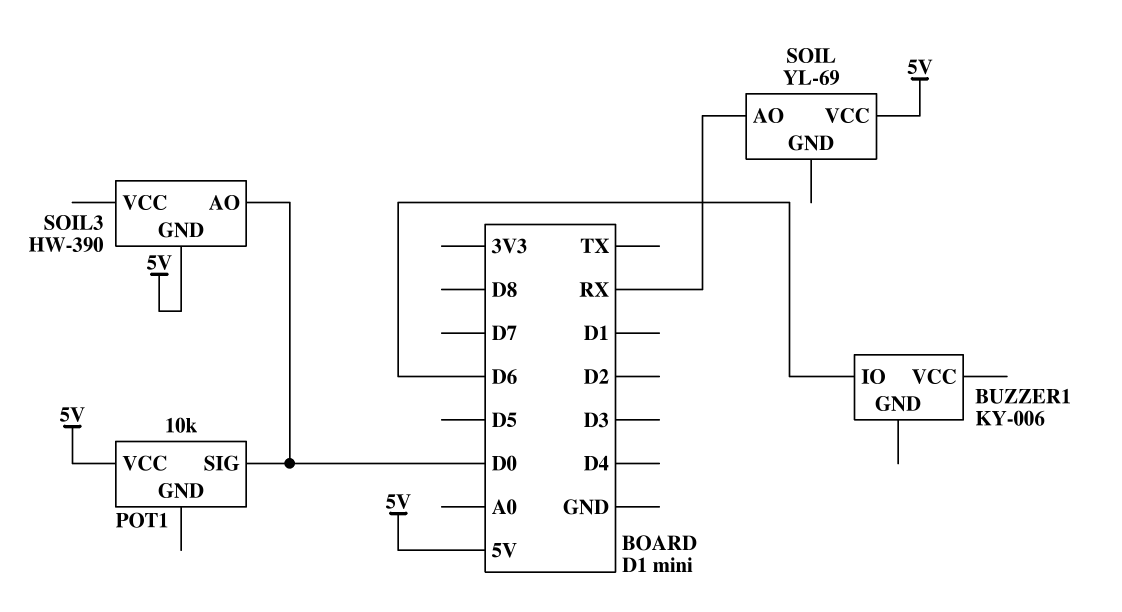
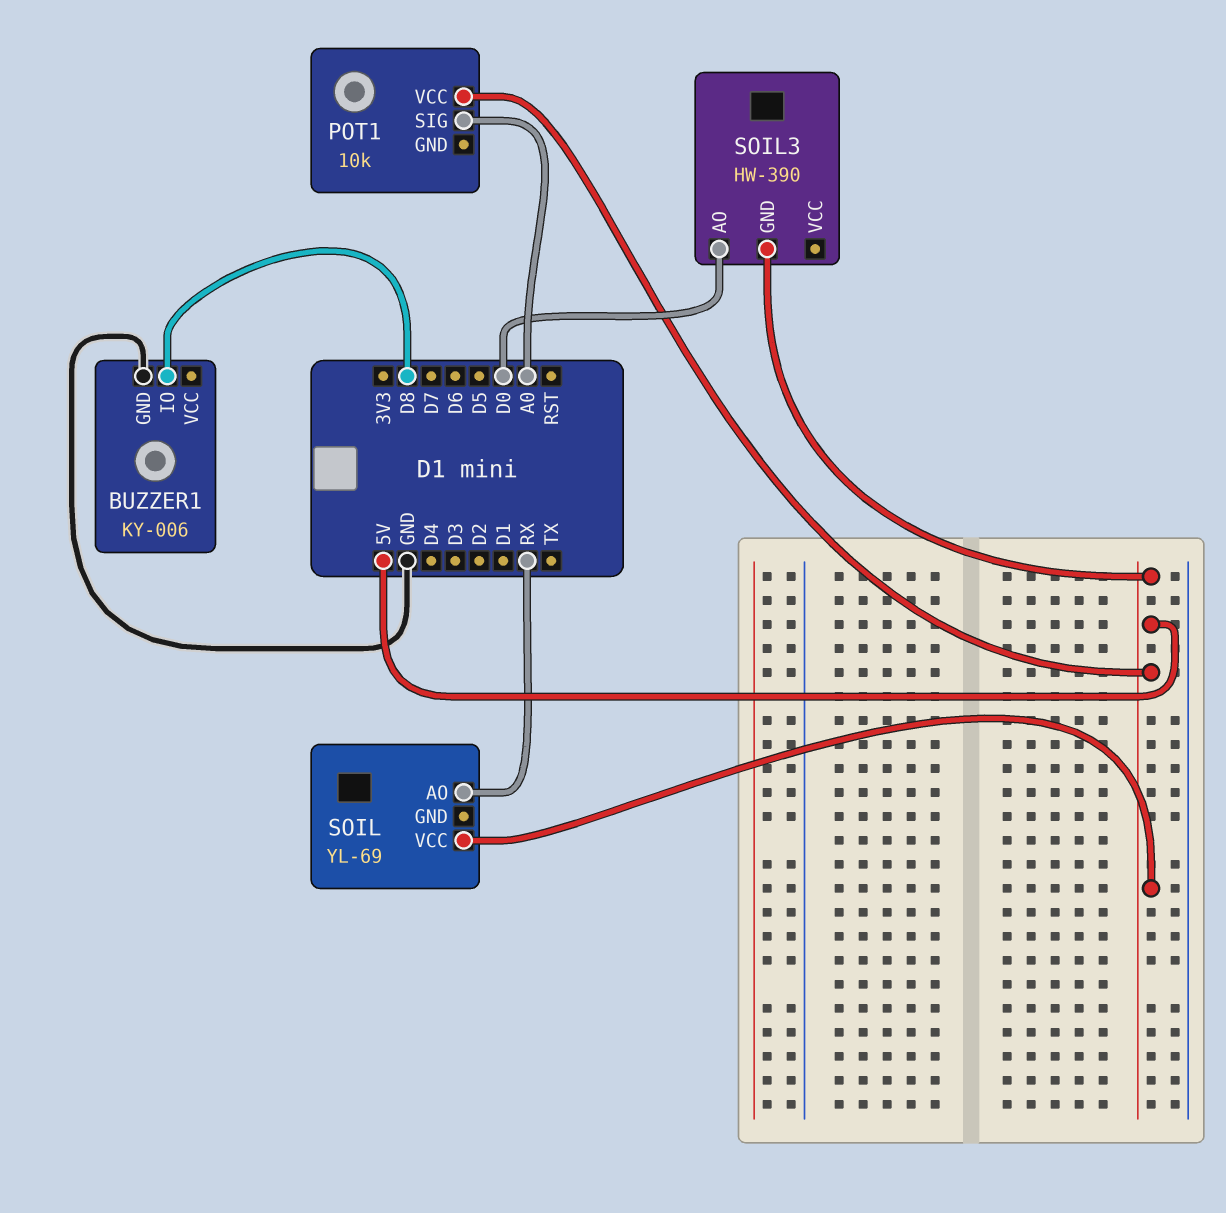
BUZZER1 pin GND: none -> GND
BUZZER1 pin IO: D6 -> D8
POT1 pin SIG: D0 -> A0

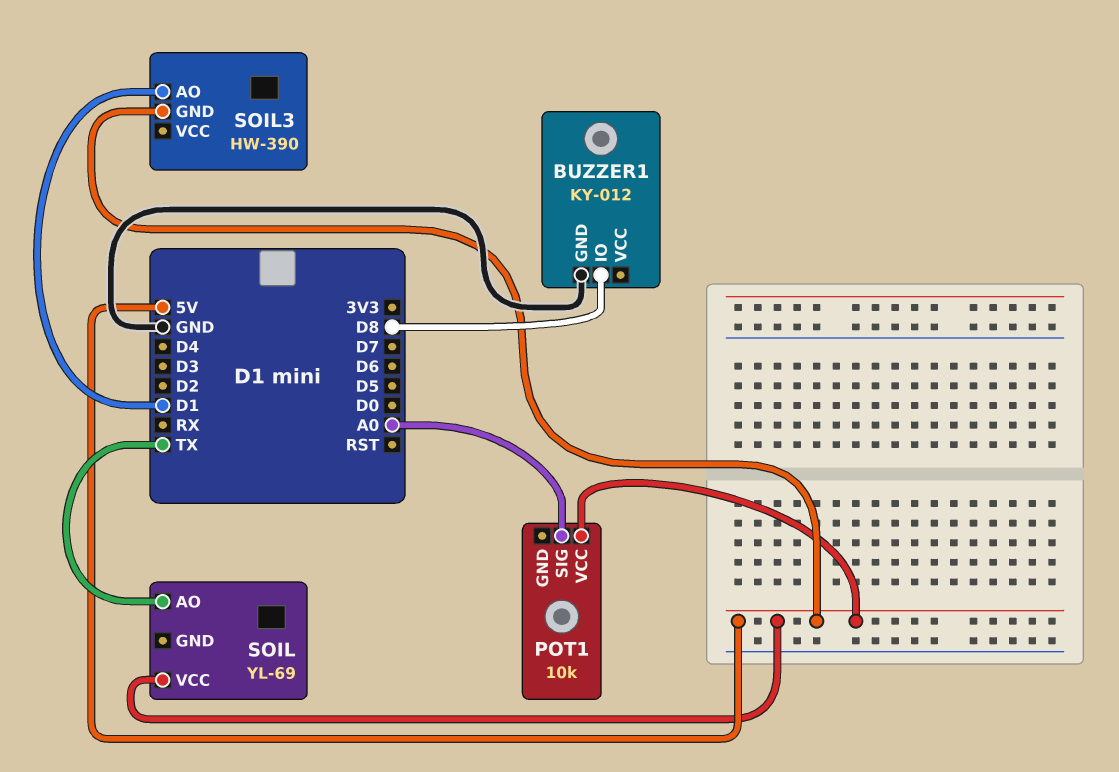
BUZZER1: KY-006 -> KY-012
SOIL pin AO: RX -> TX
SOIL3 pin AO: D0 -> D1

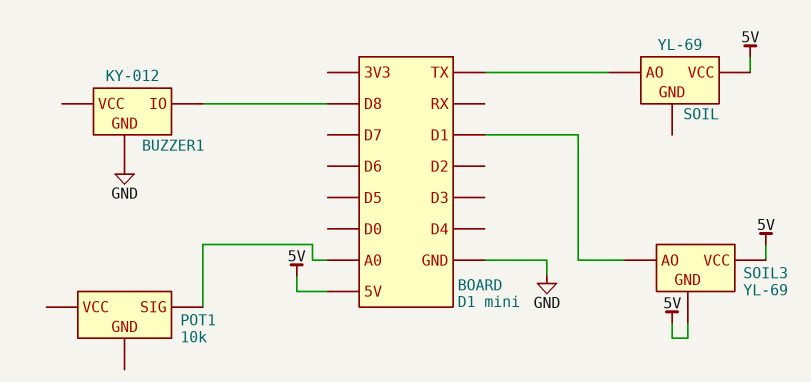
POT1 pin VCC: 5V -> none
SOIL3: HW-390 -> YL-69
SOIL3 pin VCC: none -> 5V

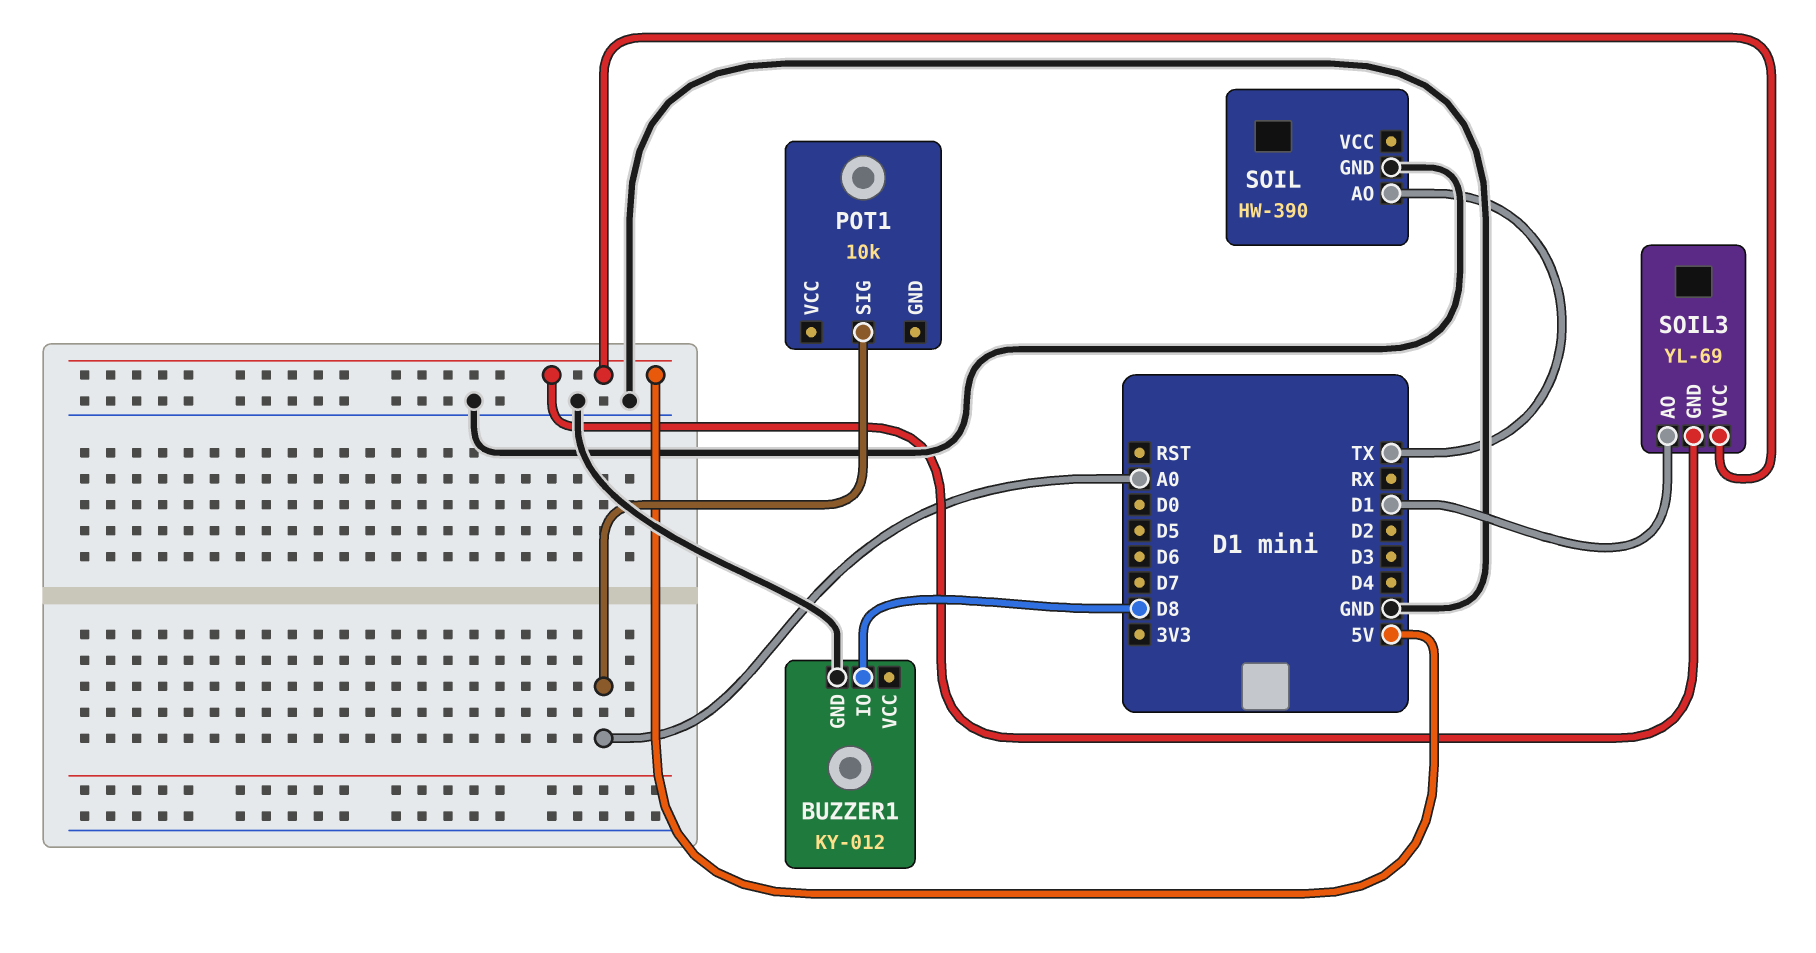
SOIL: YL-69 -> HW-390
SOIL pin GND: none -> GND
SOIL pin VCC: 5V -> none

